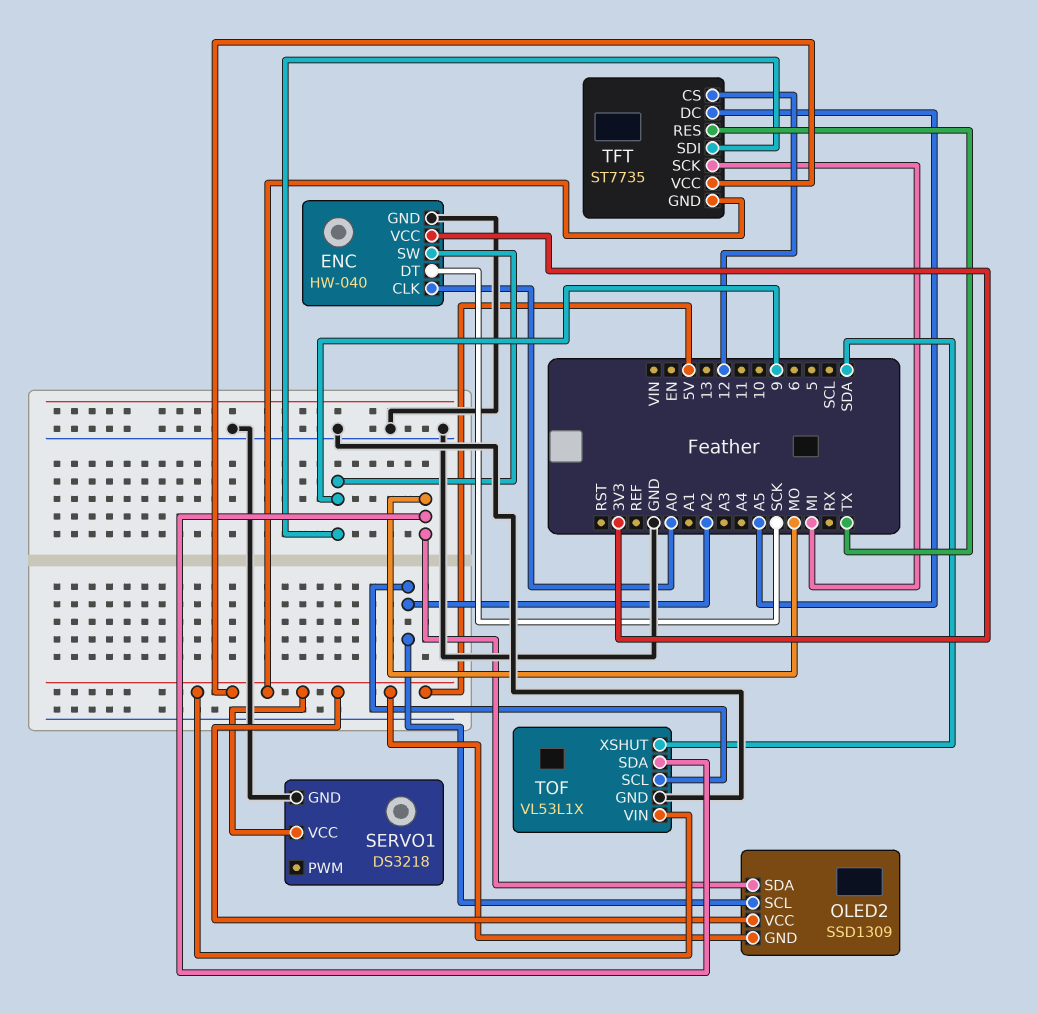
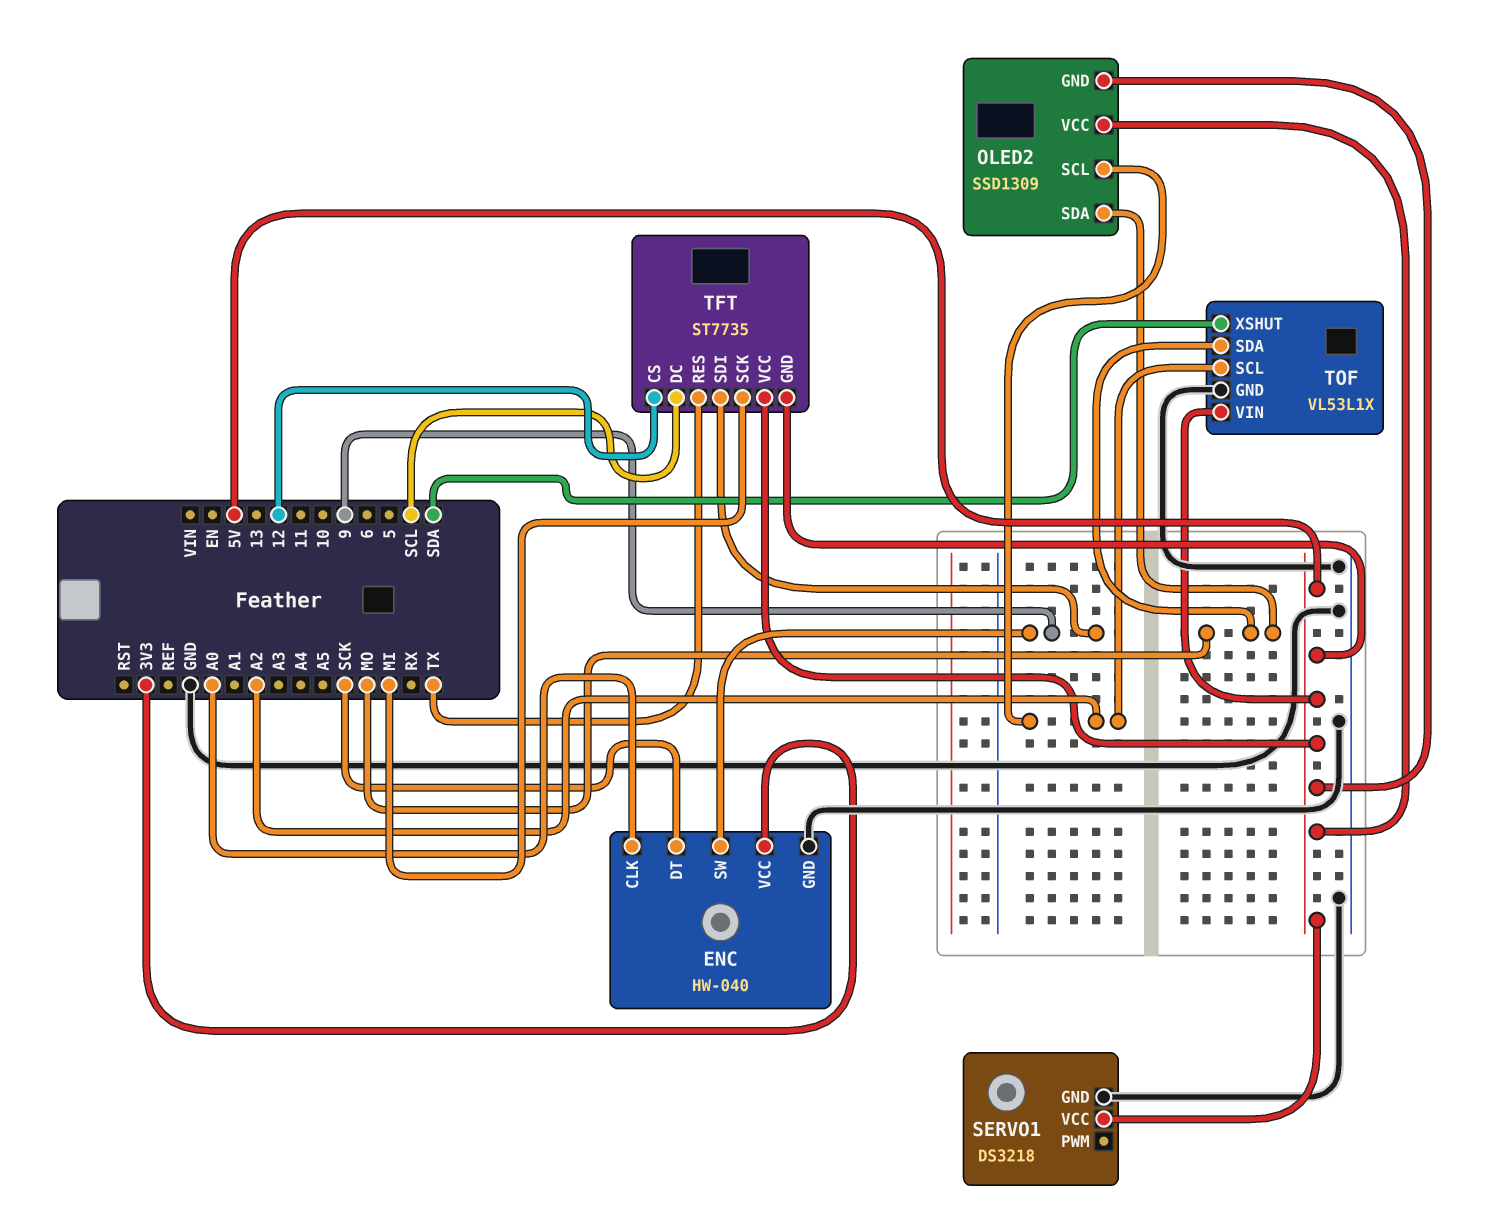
TFT pin DC: A5 -> SCL

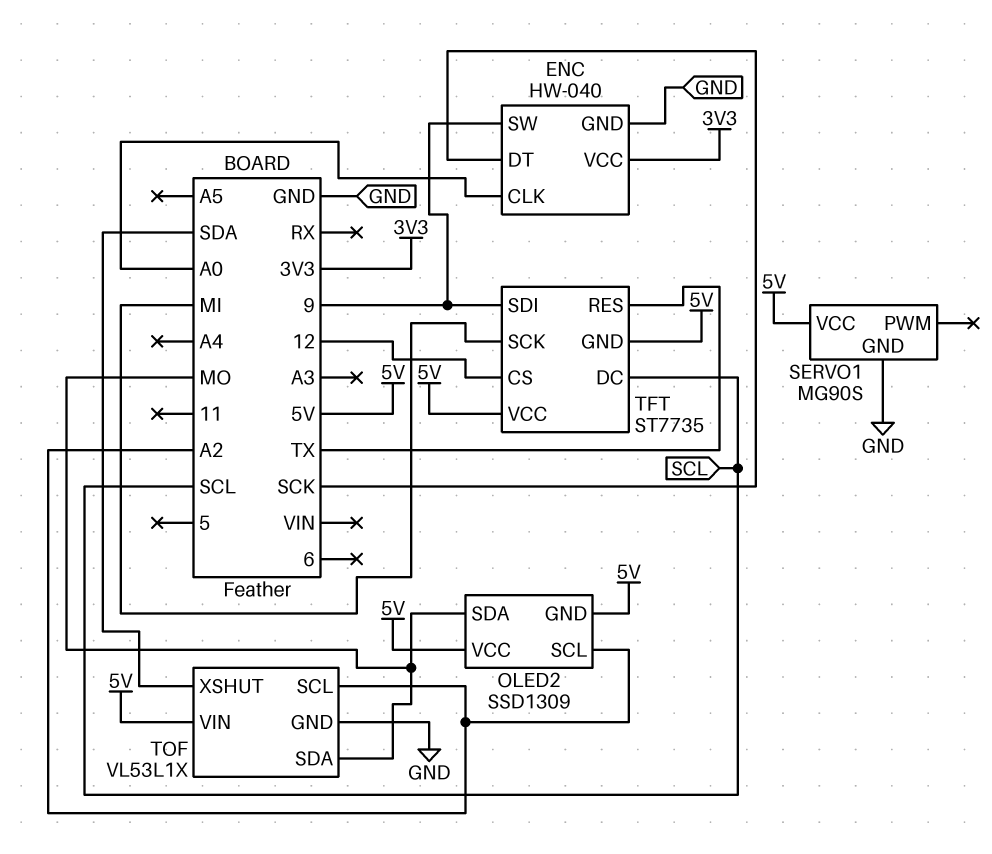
SERVO1: DS3218 -> MG90S

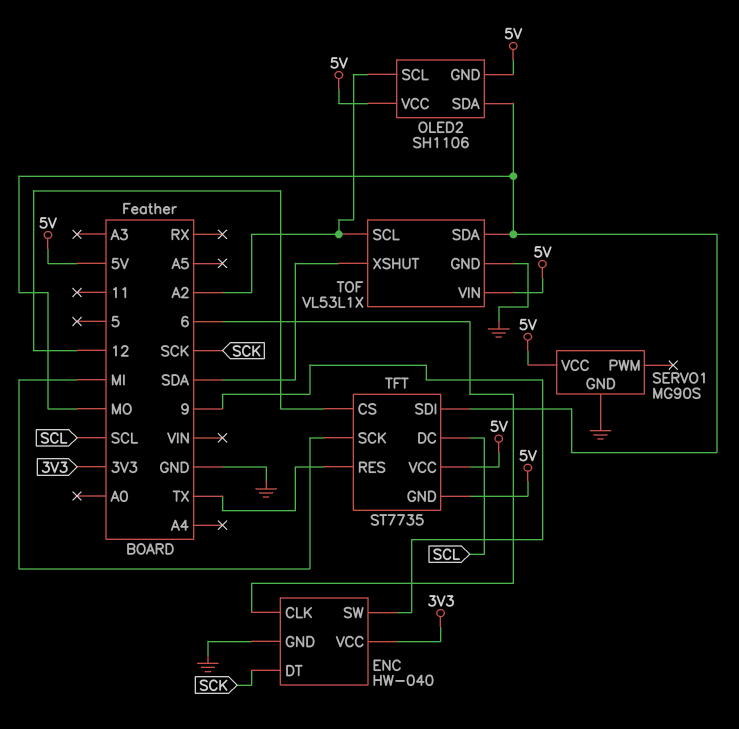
ENC pin CLK: A0 -> 6
OLED2: SSD1309 -> SH1106
TFT pin SDI: 9 -> MO

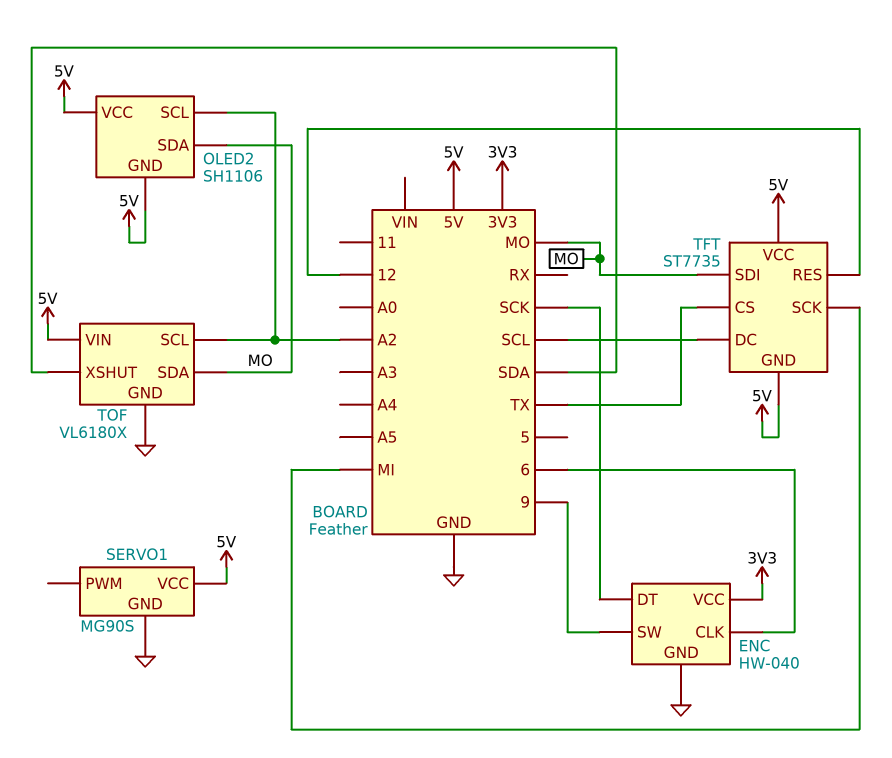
TFT pin CS: 12 -> TX
TFT pin RES: TX -> 12
TOF: VL53L1X -> VL6180X

